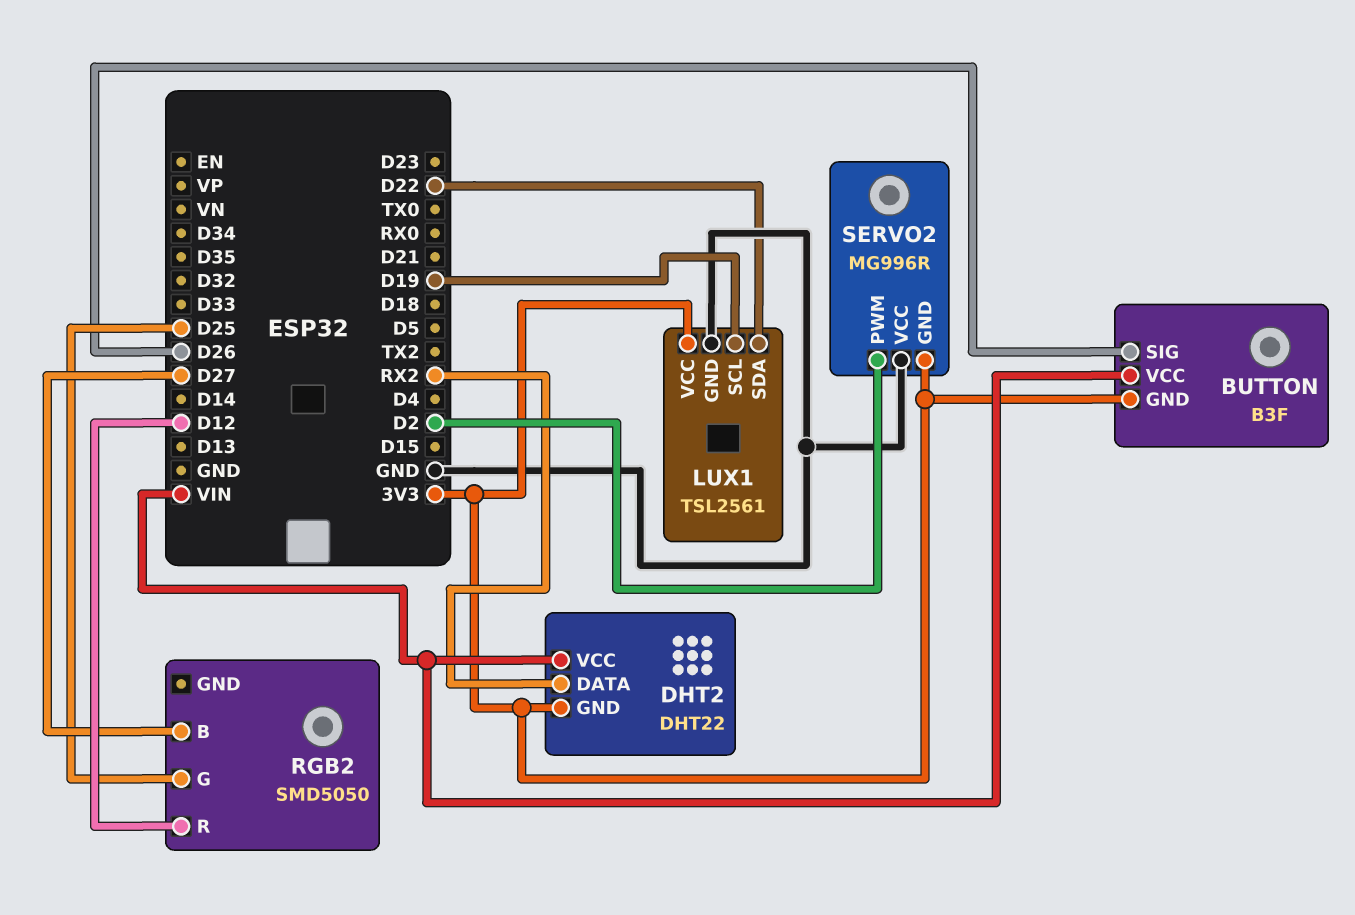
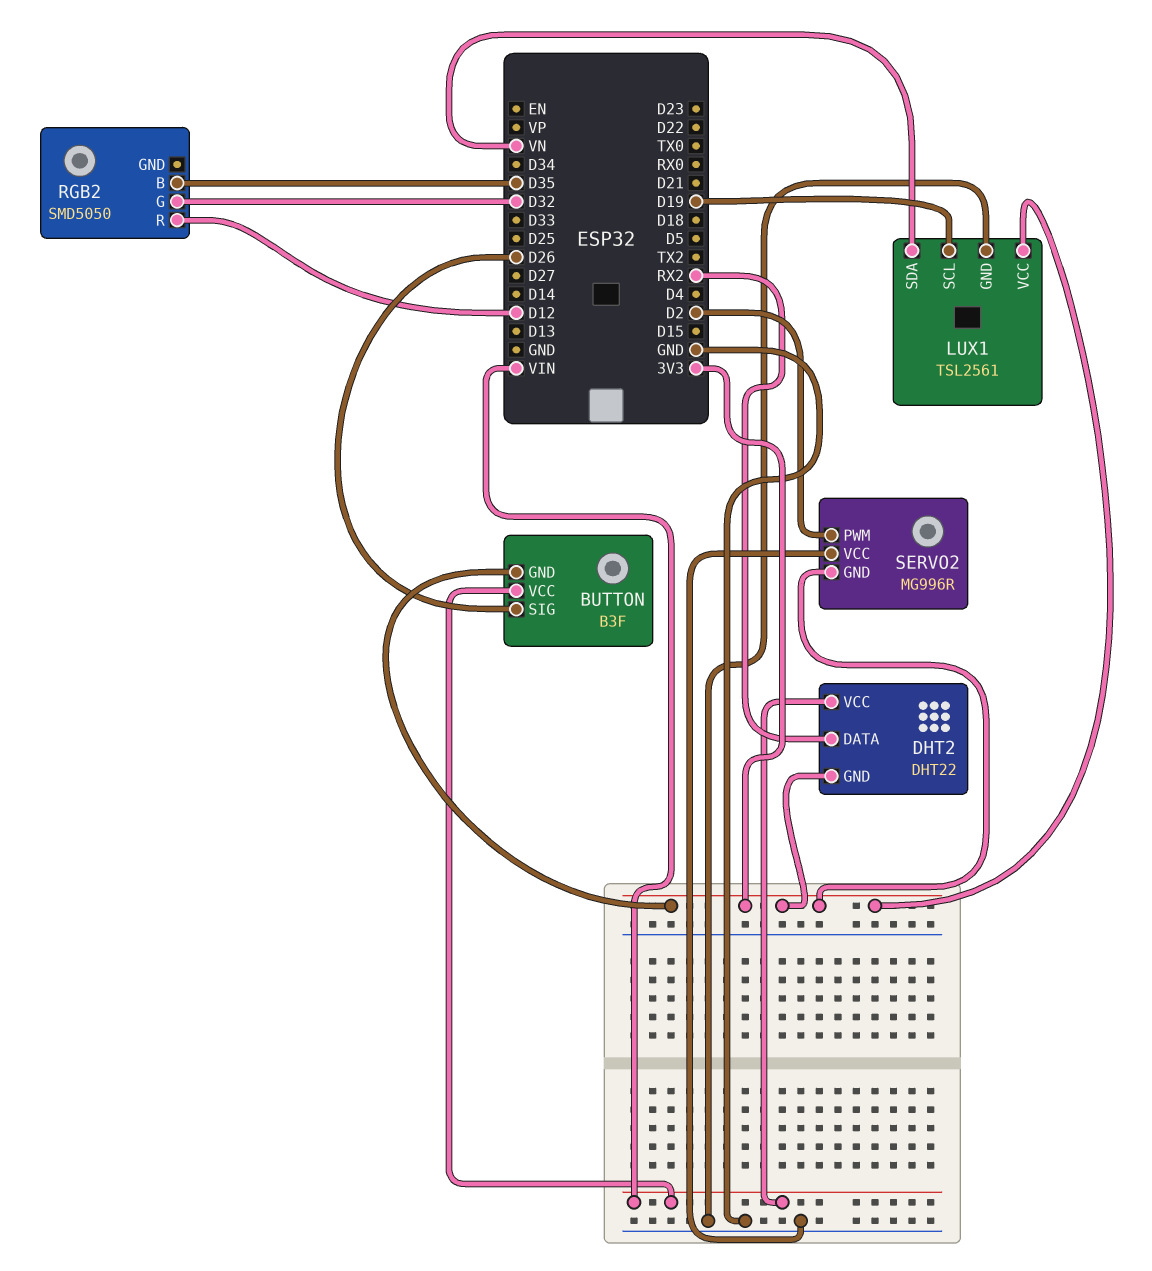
LUX1 pin SDA: D22 -> VN
RGB2 pin B: D27 -> D35
RGB2 pin G: D25 -> D32

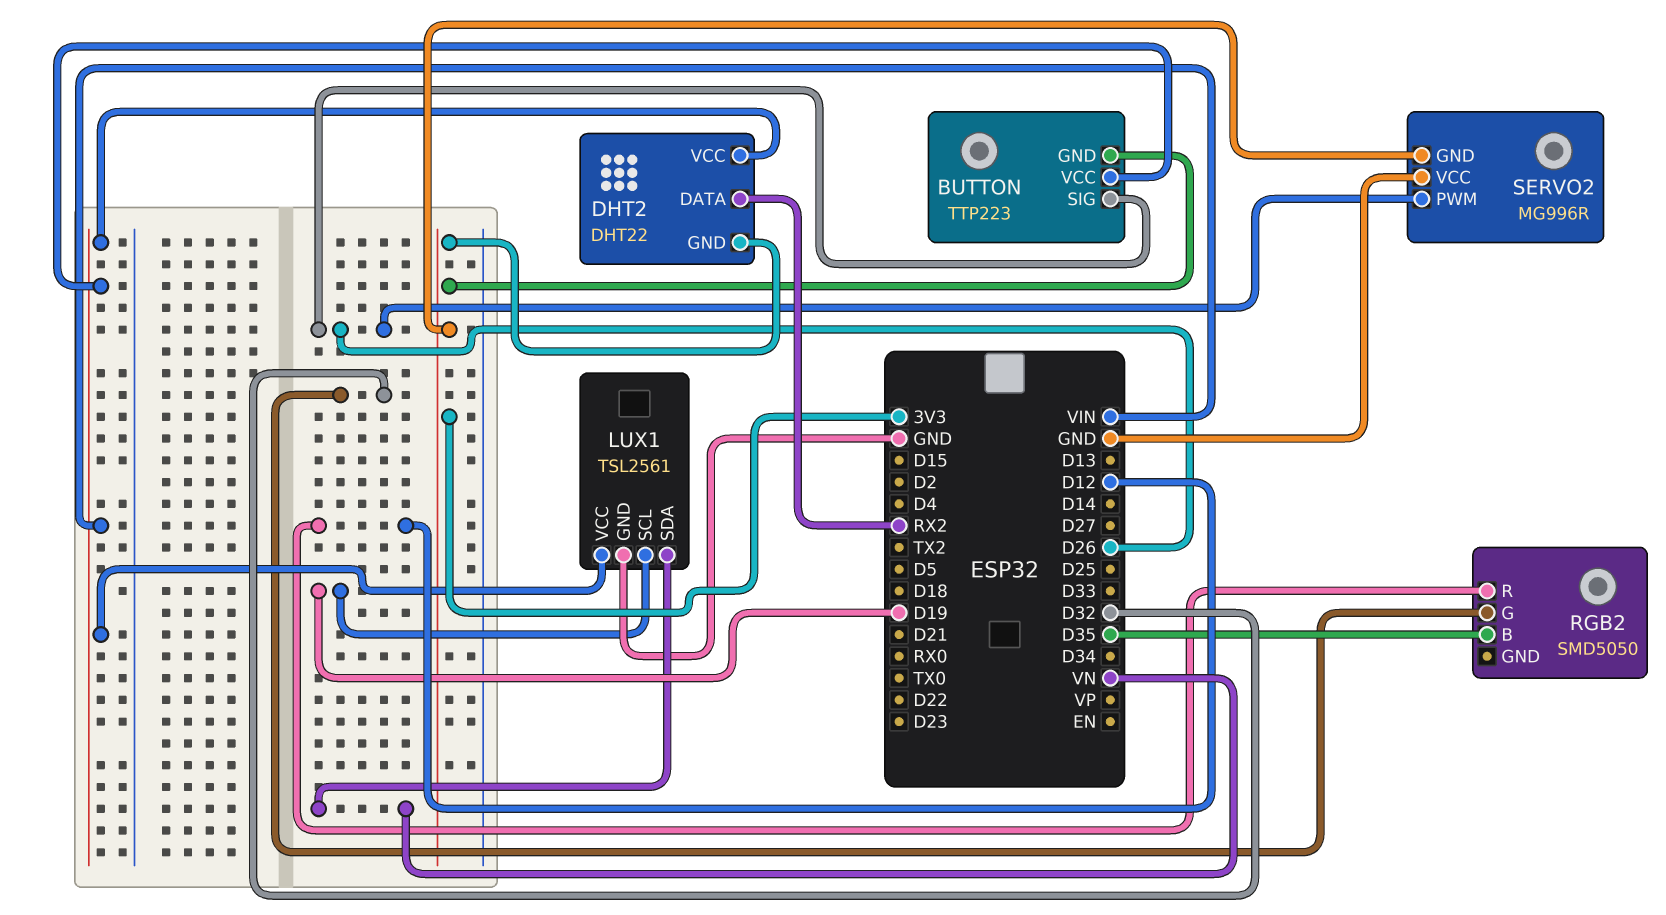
BUTTON: B3F -> TTP223
LUX1 pin VCC: 3V3 -> VIN
SERVO2 pin PWM: D2 -> D26

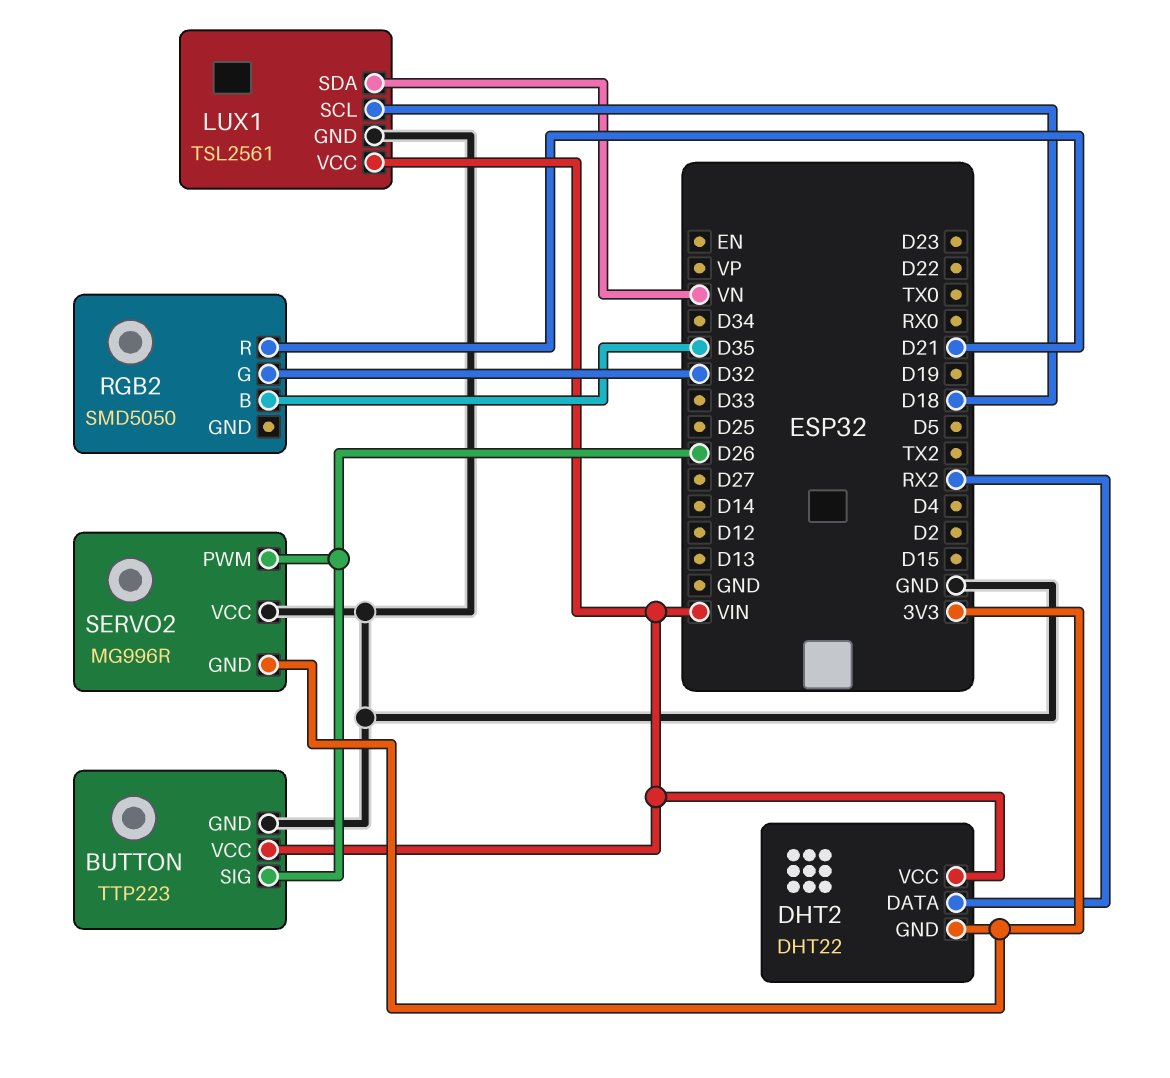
BUTTON pin GND: 3V3 -> GND
LUX1 pin SCL: D19 -> D18
RGB2 pin R: D12 -> D21

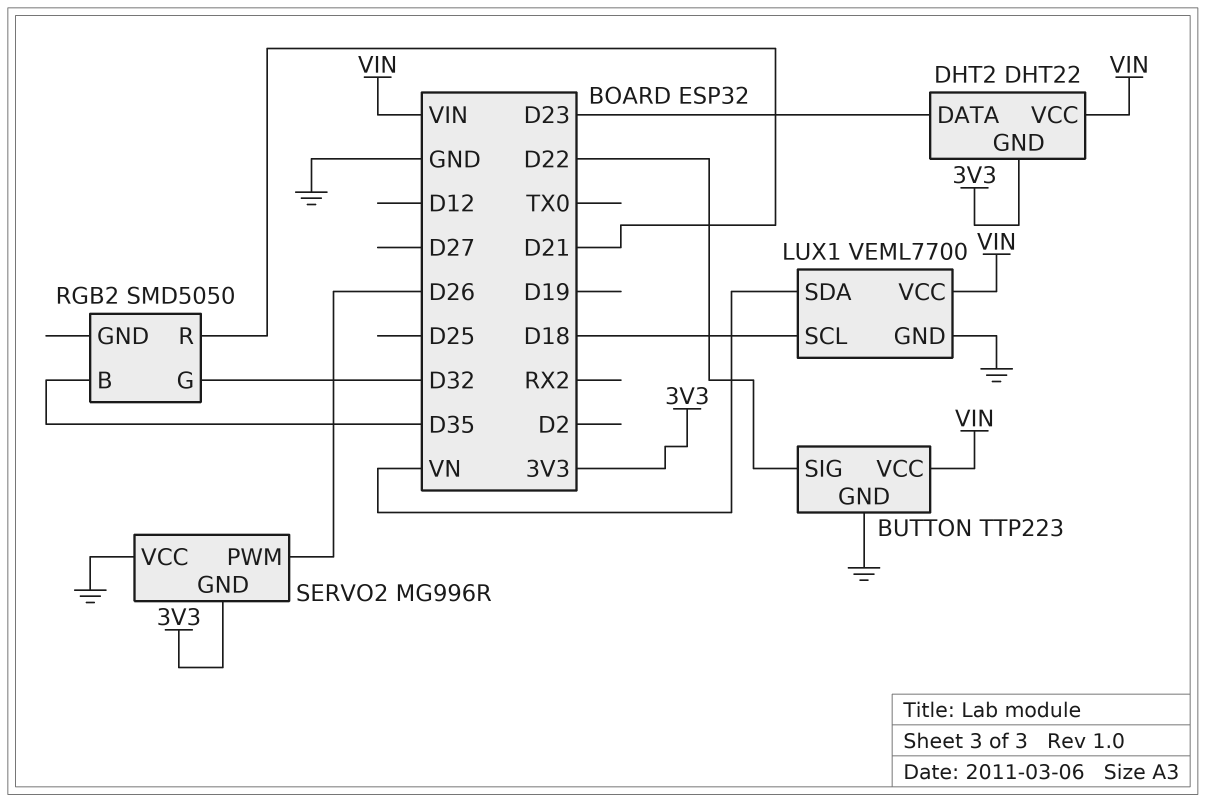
BUTTON pin SIG: D26 -> D22
DHT2 pin DATA: RX2 -> D23
LUX1: TSL2561 -> VEML7700

